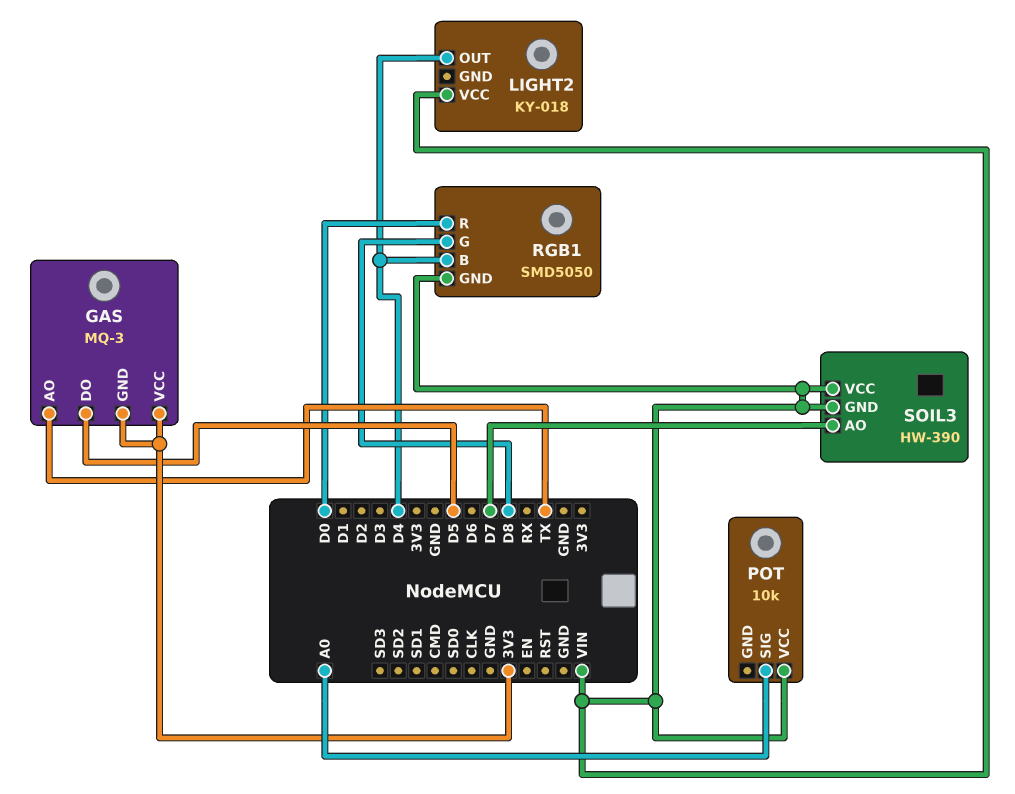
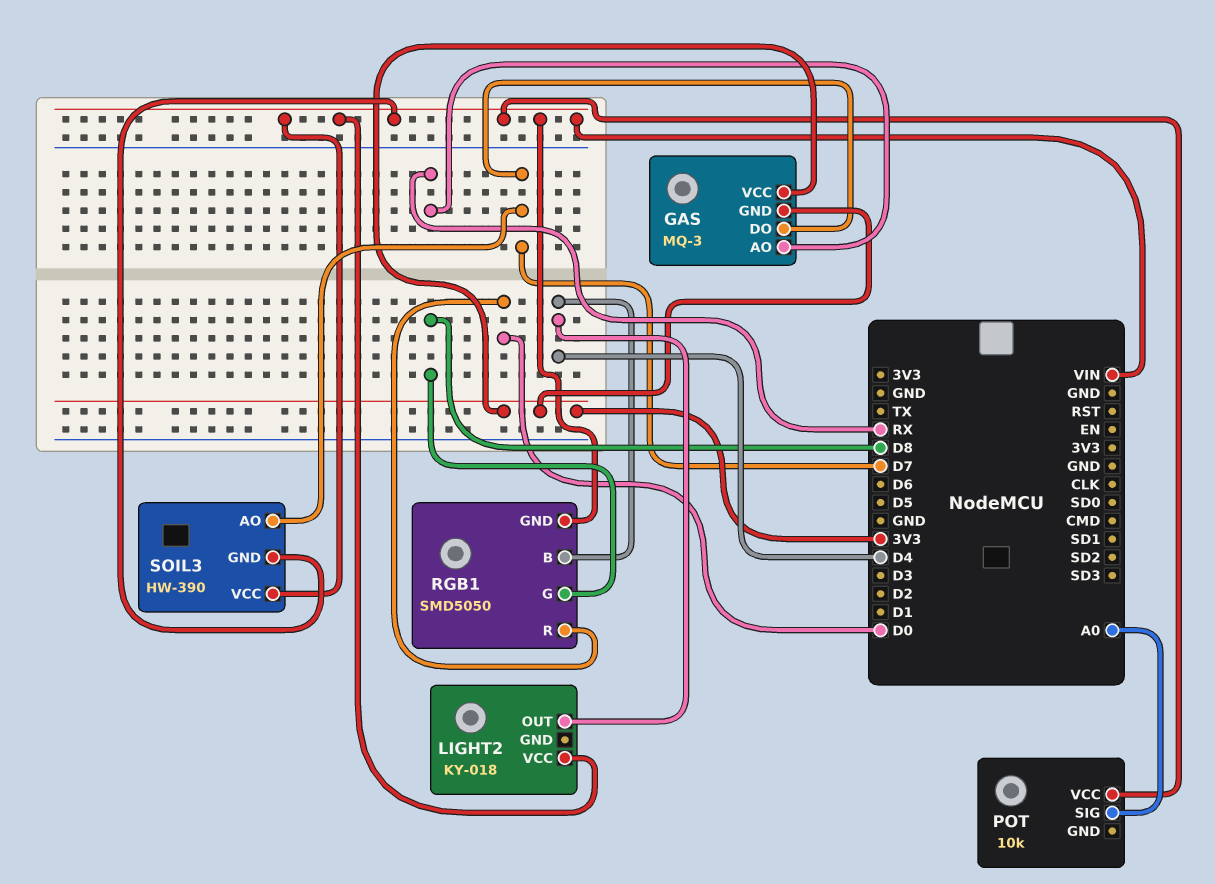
GAS pin AO: TX -> RX
GAS pin DO: D5 -> D7

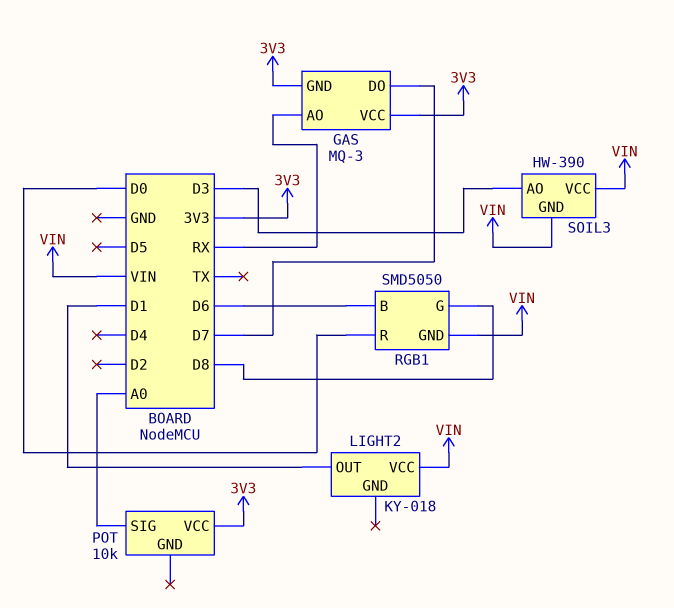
LIGHT2 pin OUT: D4 -> D1
POT pin VCC: VIN -> 3V3
RGB1 pin B: D4 -> D6
SOIL3 pin AO: D7 -> D3

